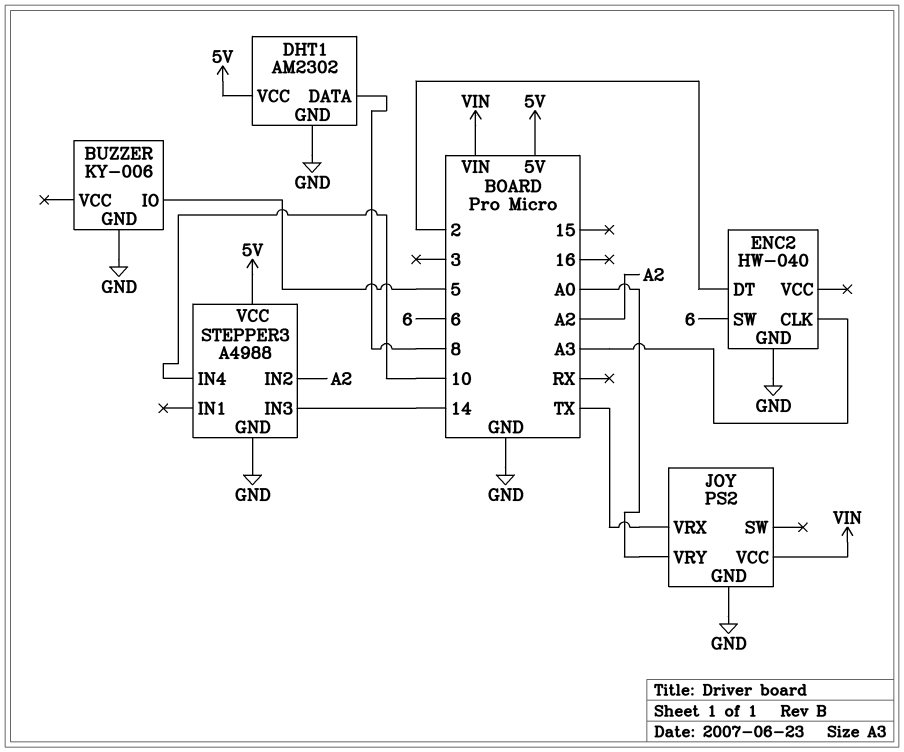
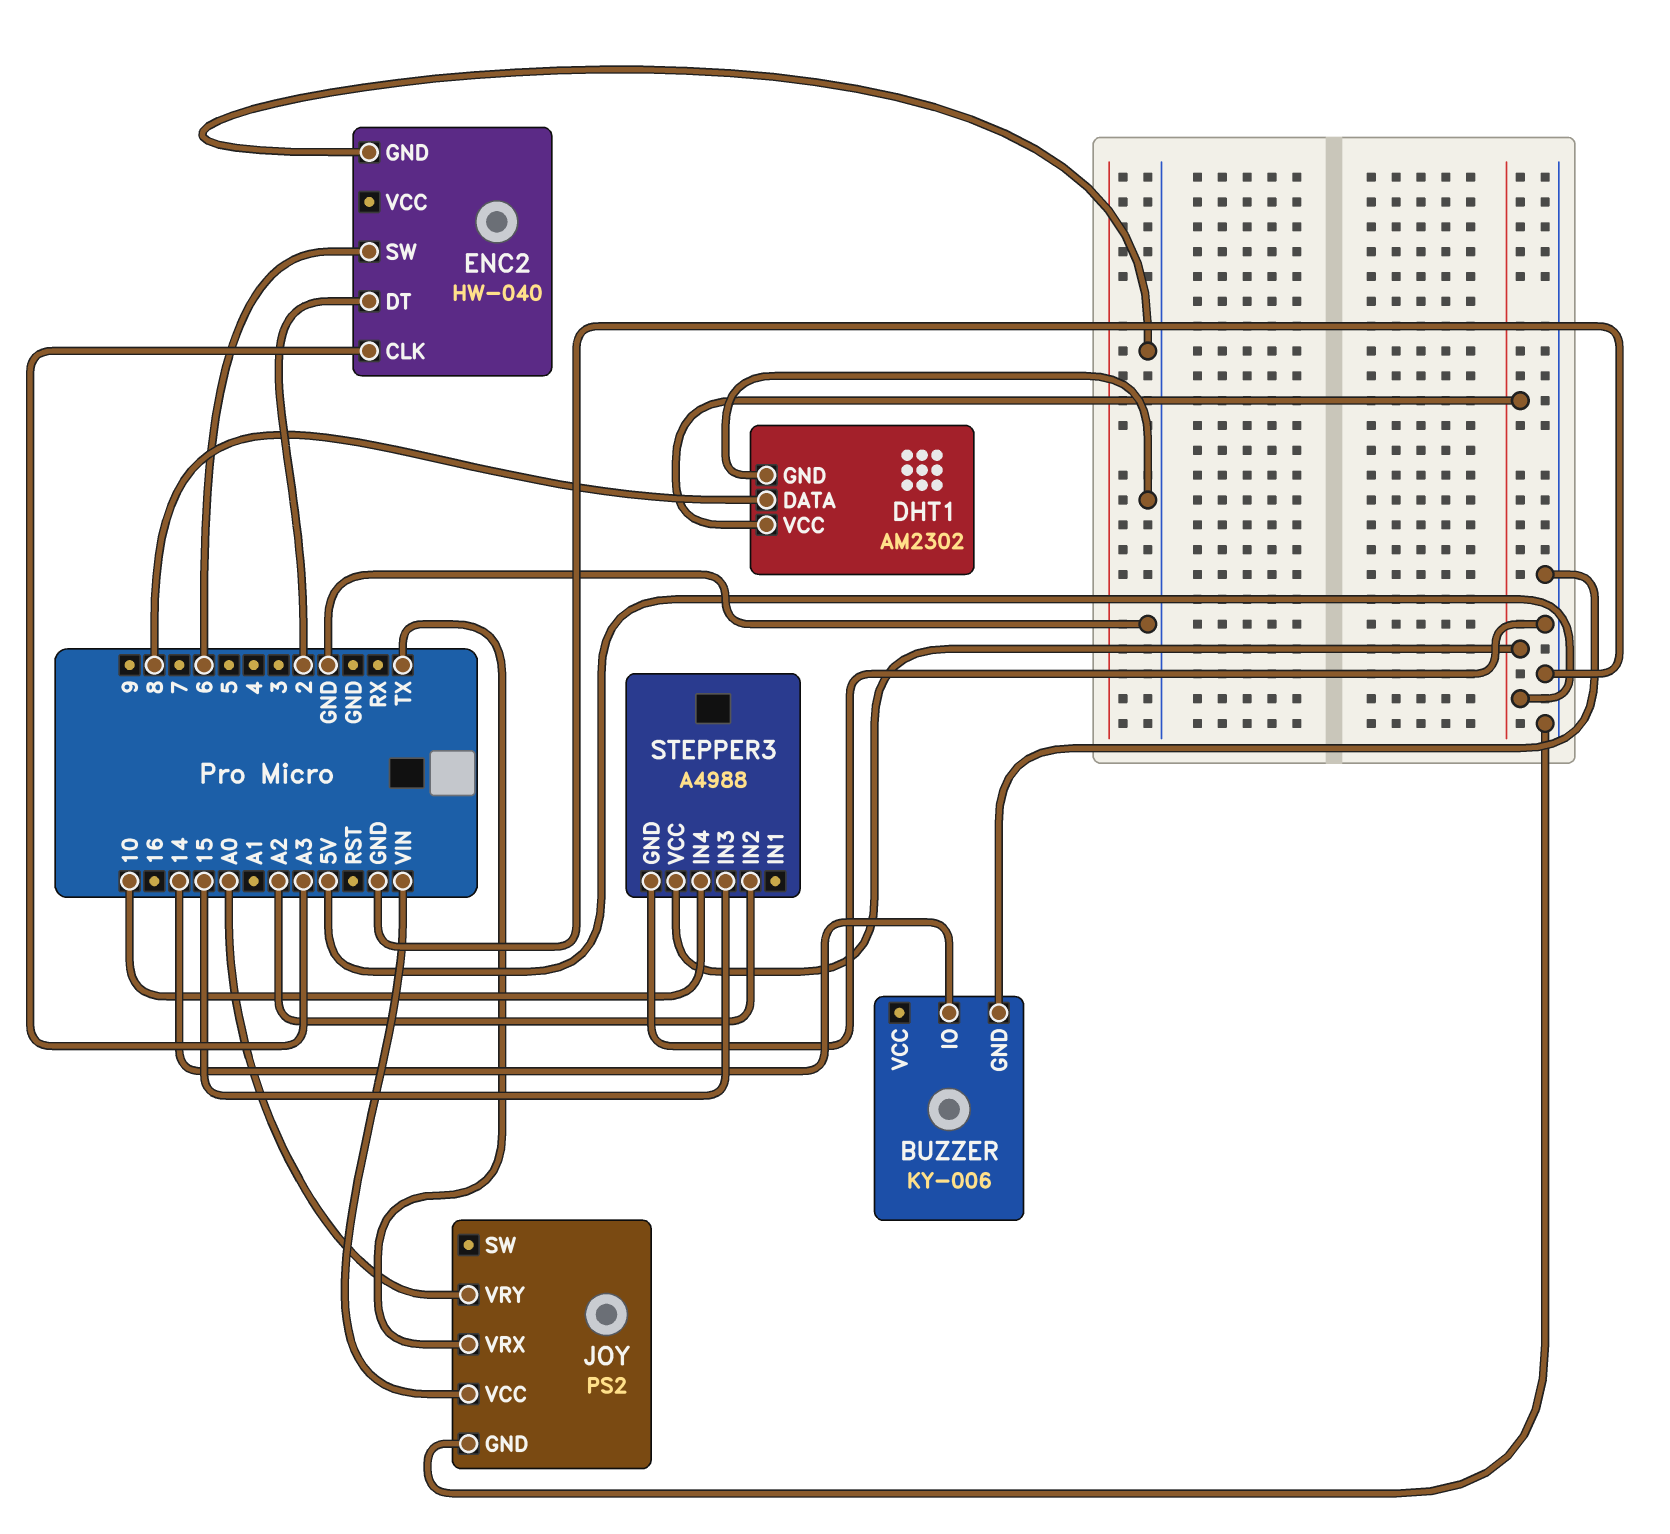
BUZZER pin IO: 5 -> 14
STEPPER3 pin IN3: 14 -> 15

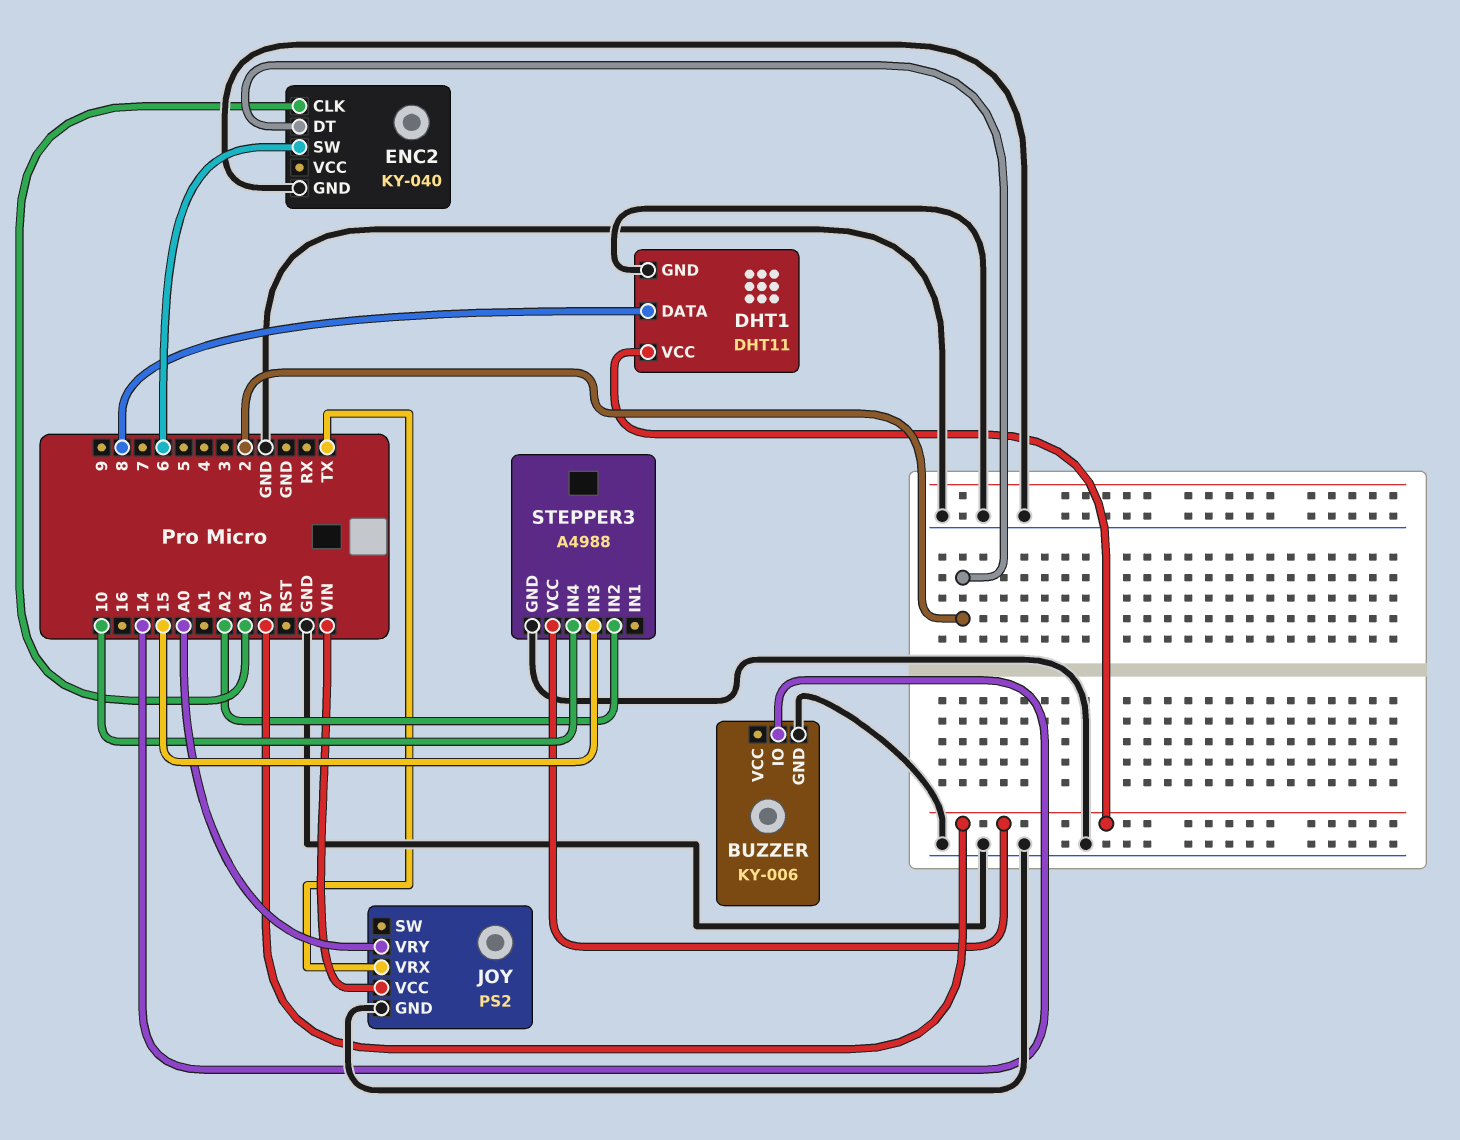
DHT1: AM2302 -> DHT11
ENC2: HW-040 -> KY-040

